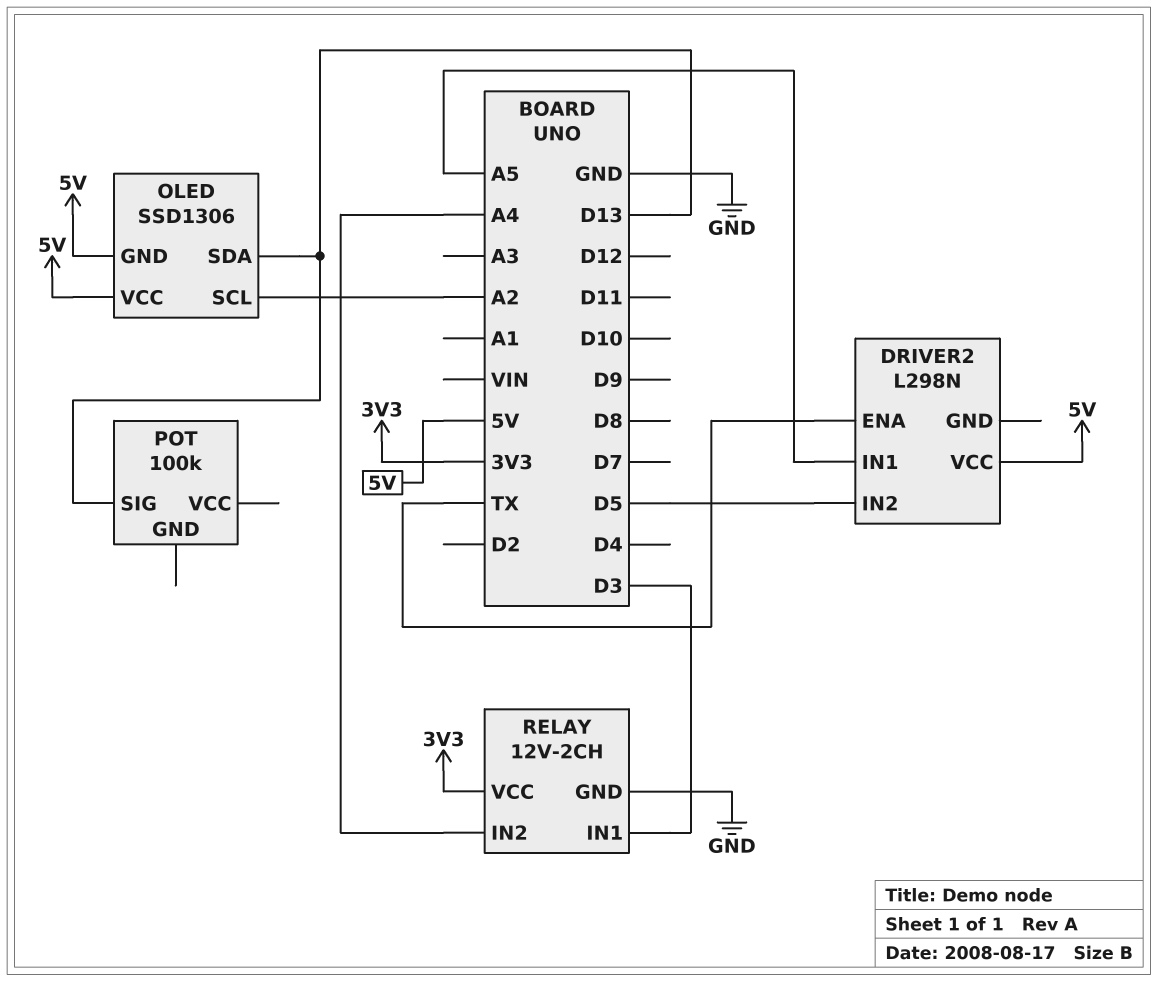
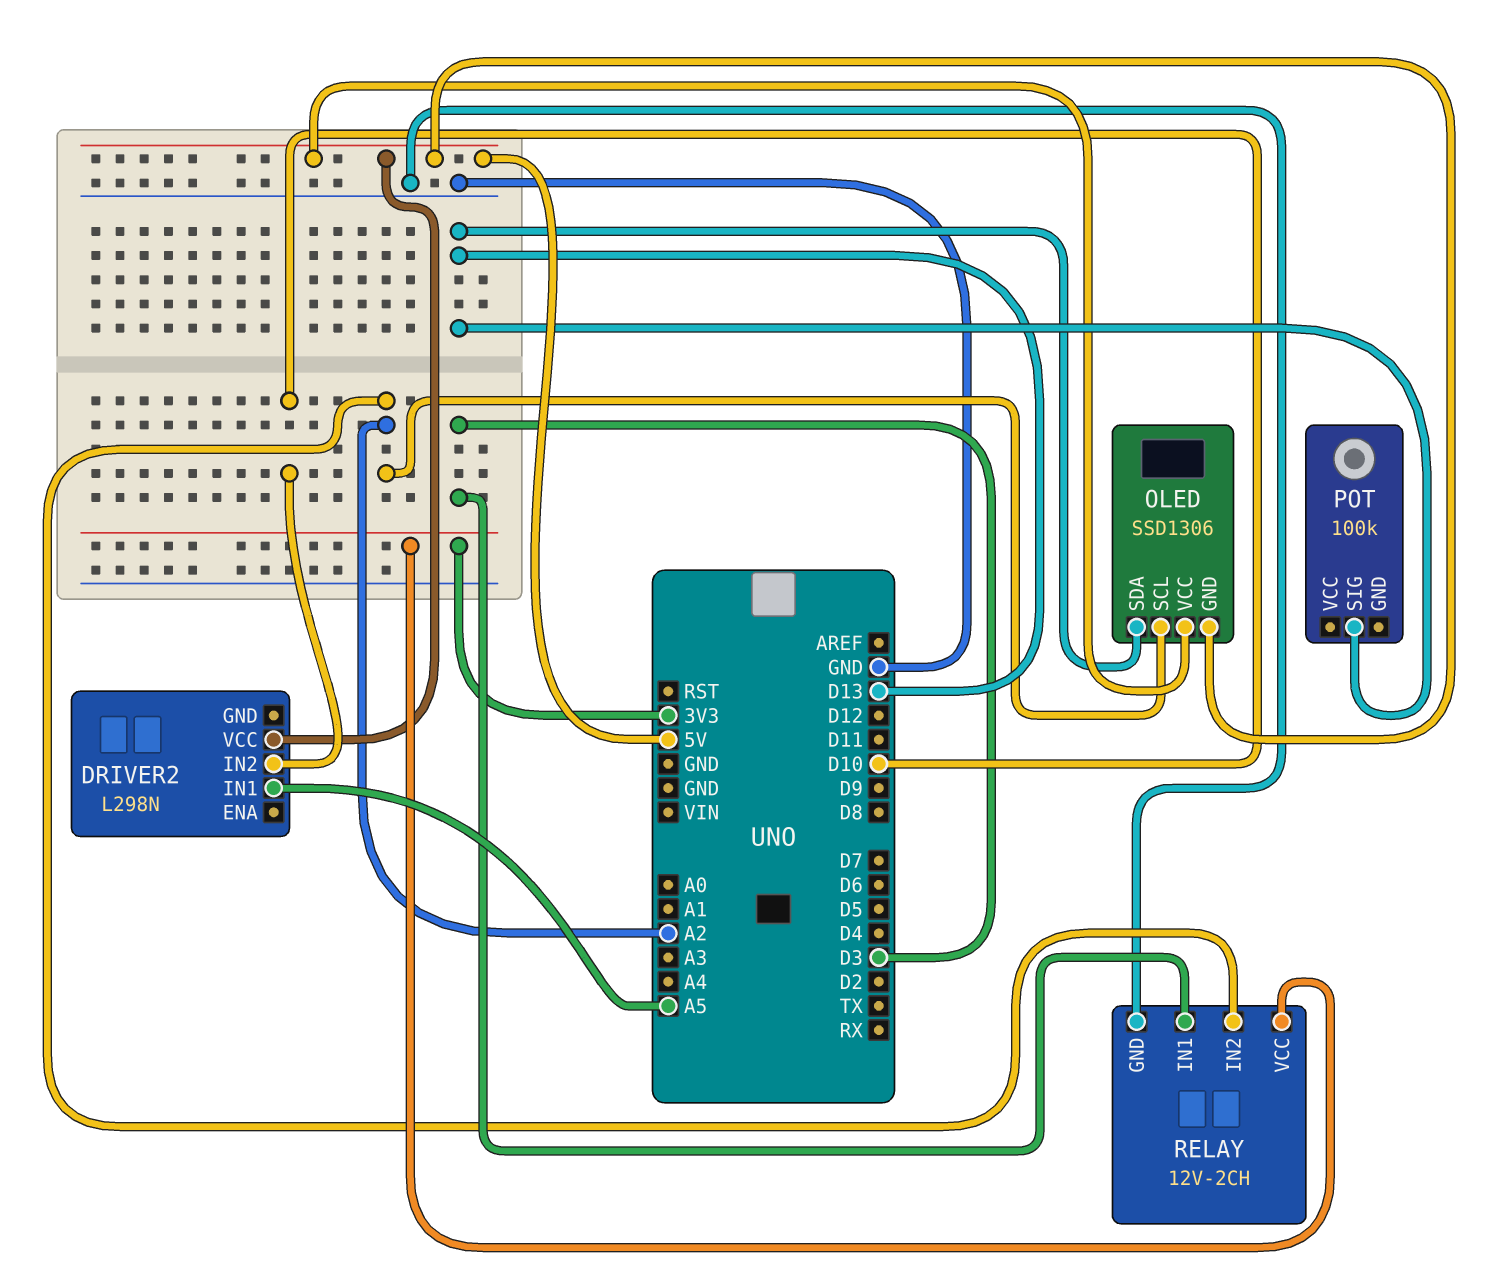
DRIVER2 pin ENA: TX -> none
DRIVER2 pin IN2: D5 -> D10
RELAY pin IN2: A4 -> A2

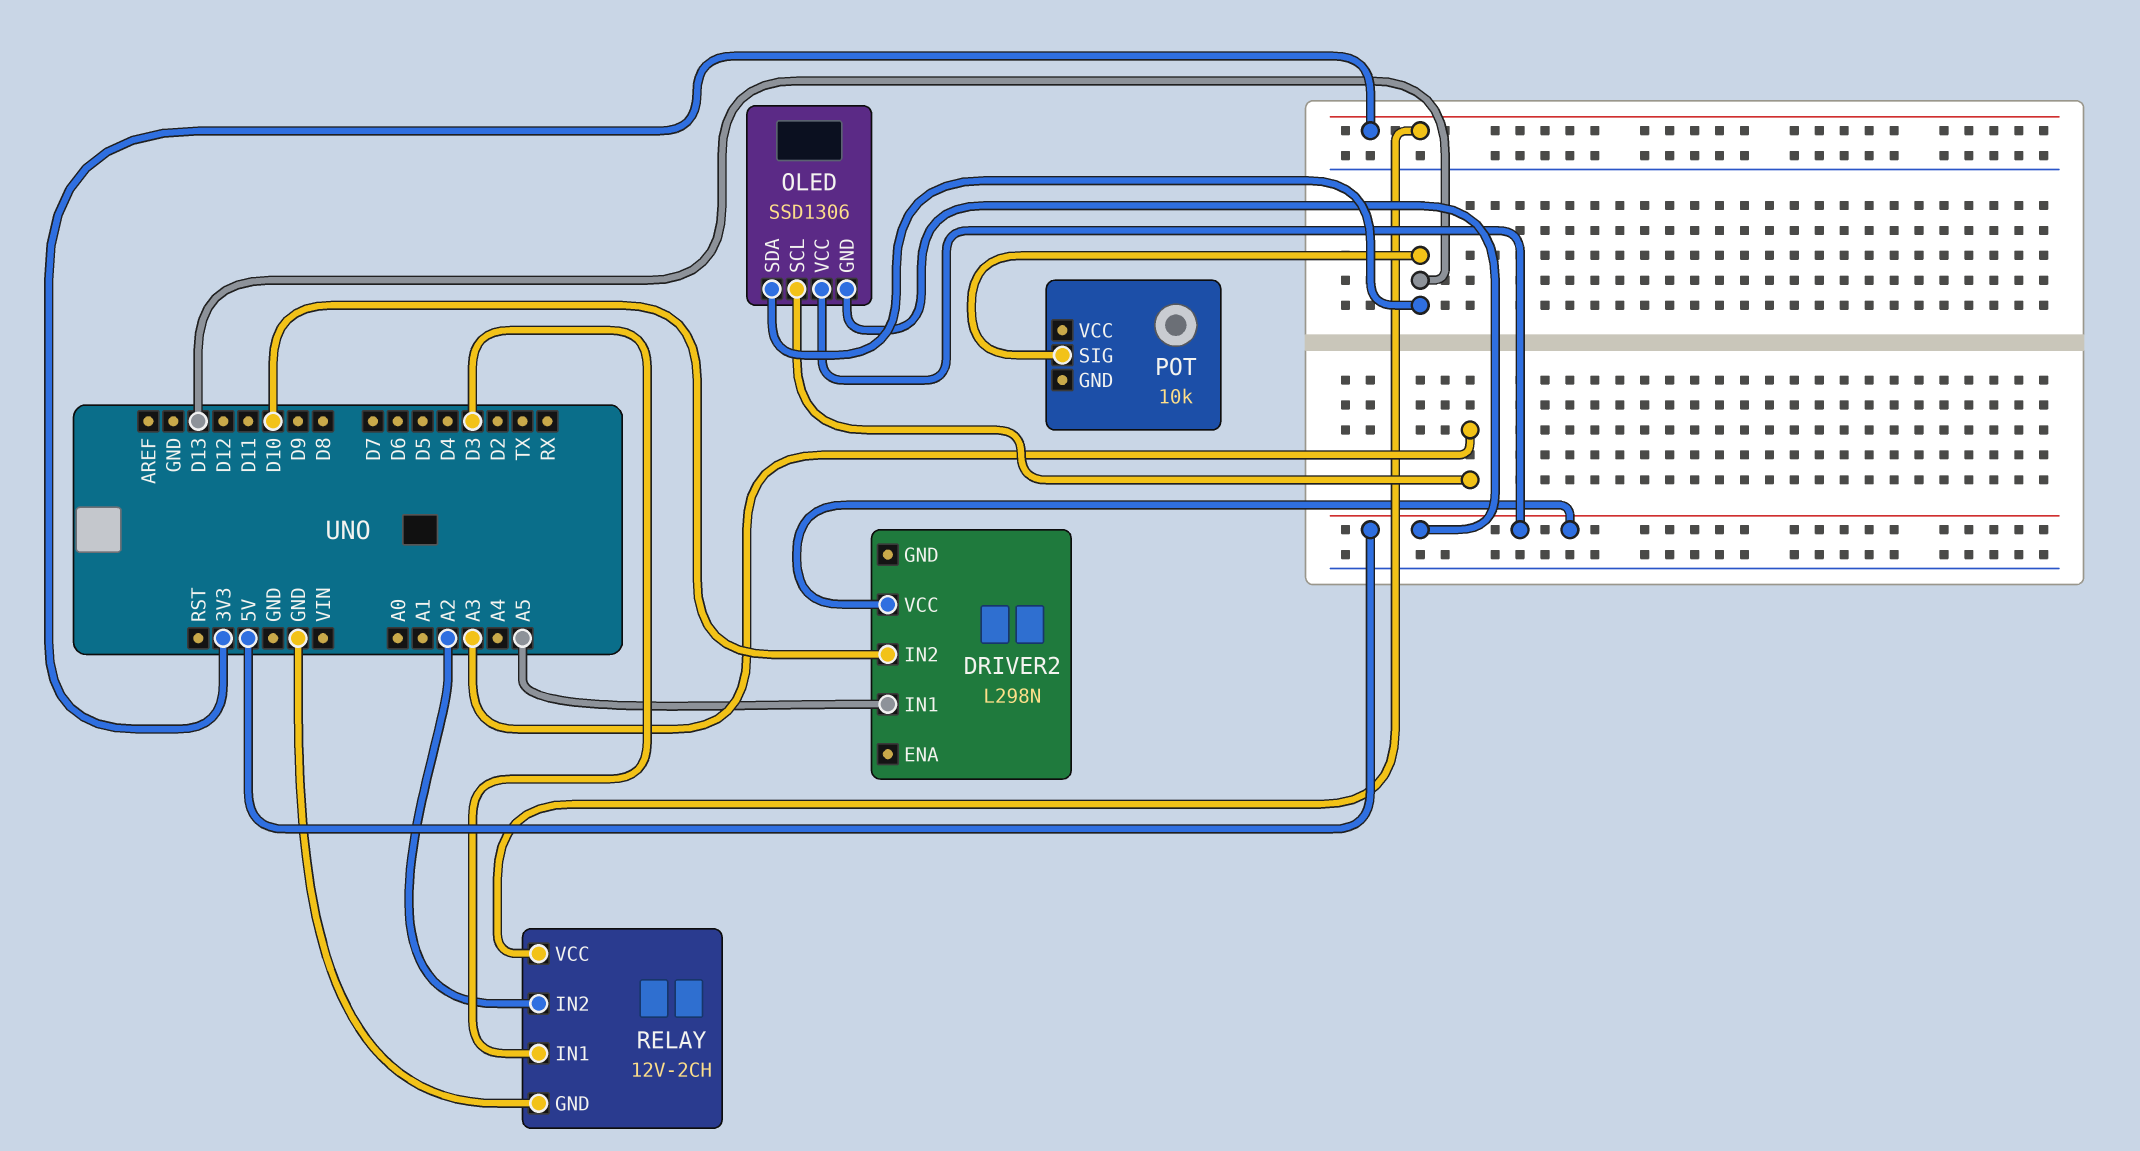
OLED pin SCL: A2 -> A3
POT: 100k -> 10k

